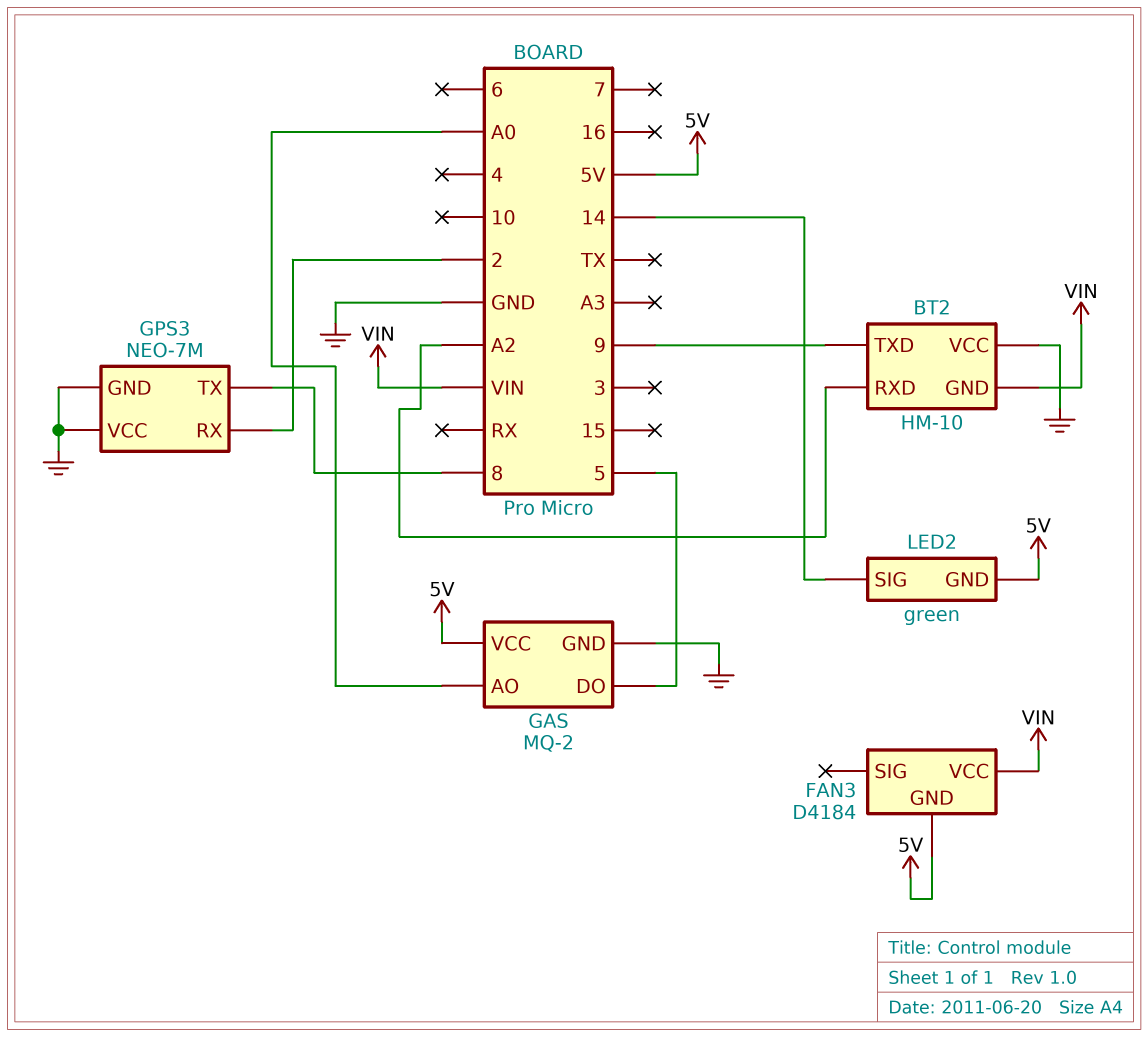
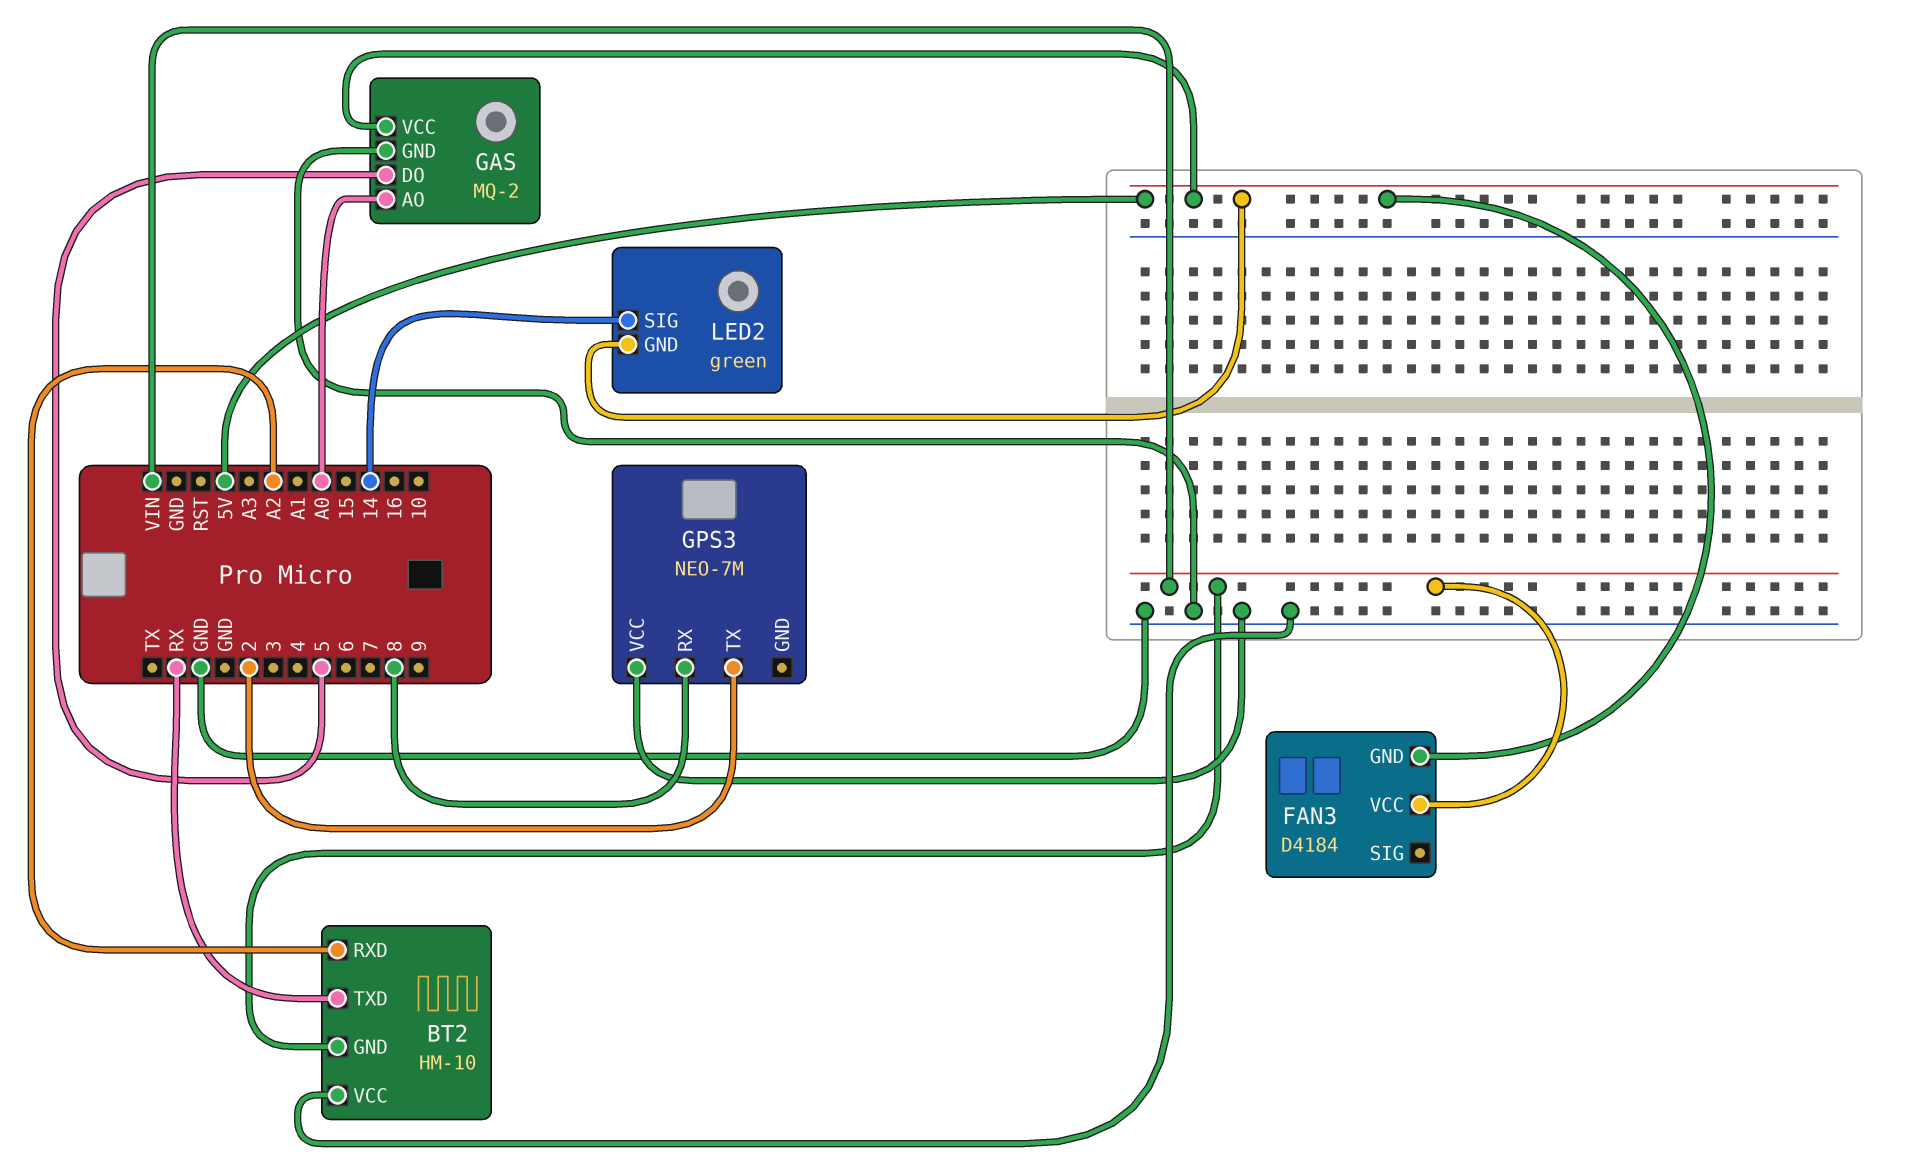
BT2 pin TXD: 9 -> RX
GPS3 pin GND: GND -> none
GPS3 pin RX: 2 -> 8
GPS3 pin TX: 8 -> 2

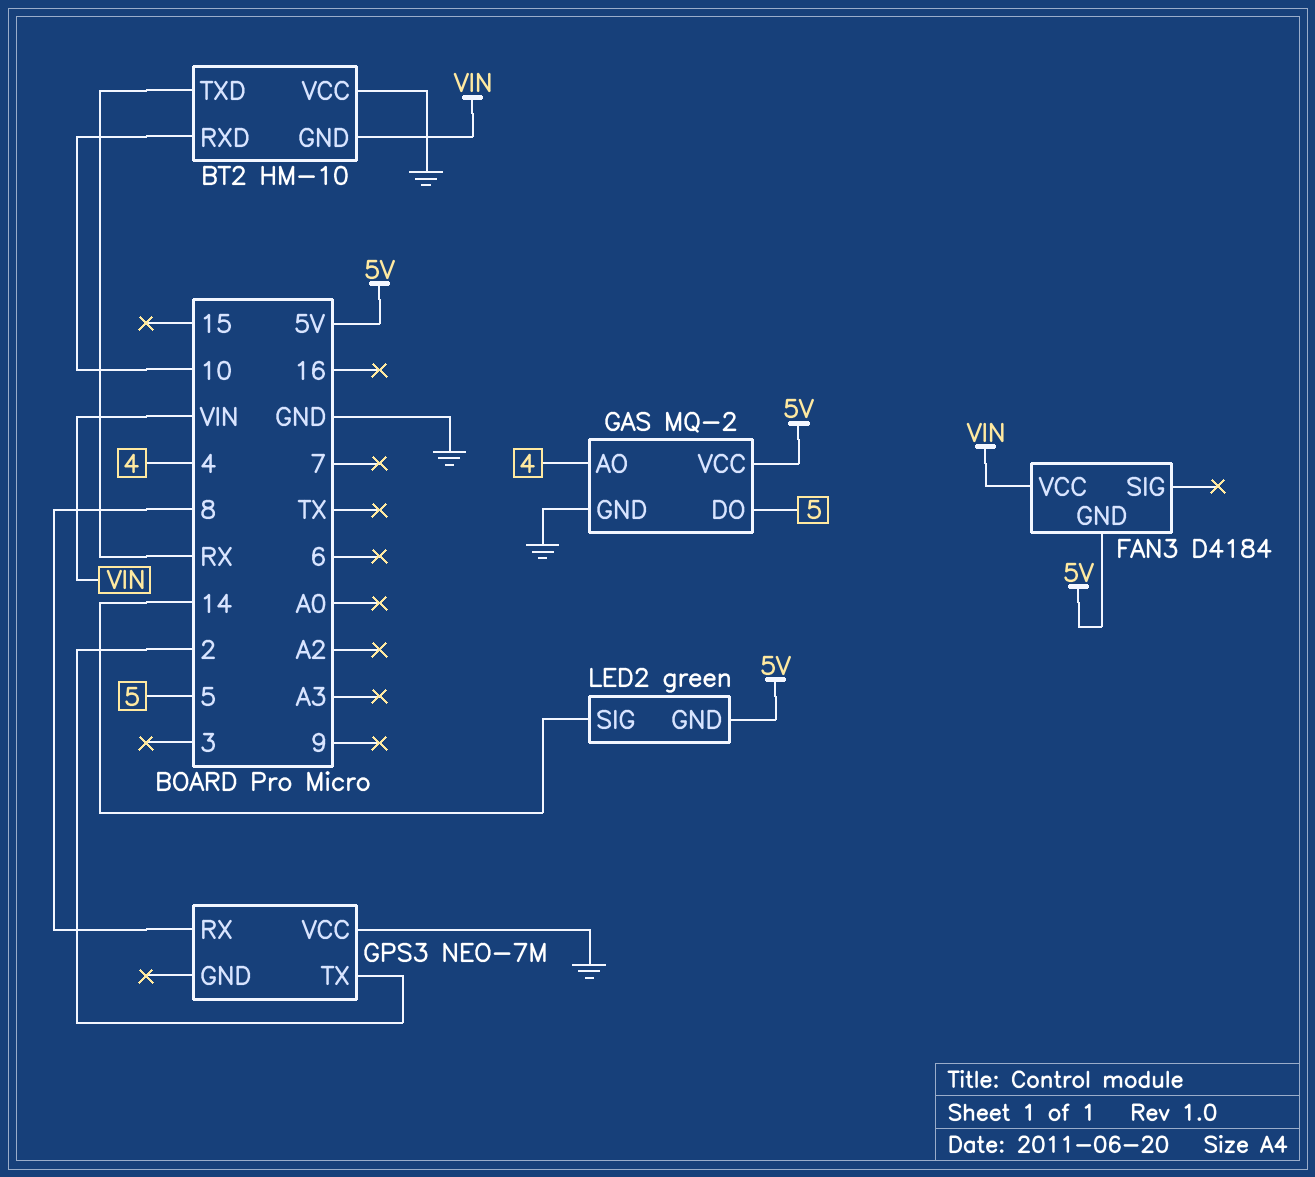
BT2 pin RXD: A2 -> 10
GAS pin AO: A0 -> 4

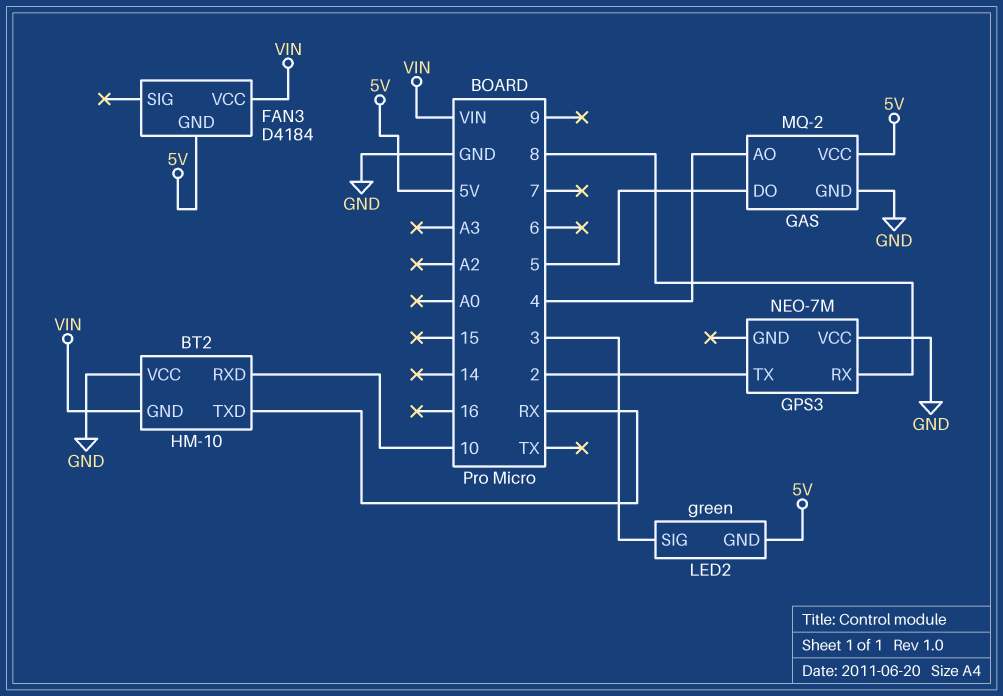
LED2 pin SIG: 14 -> 3

